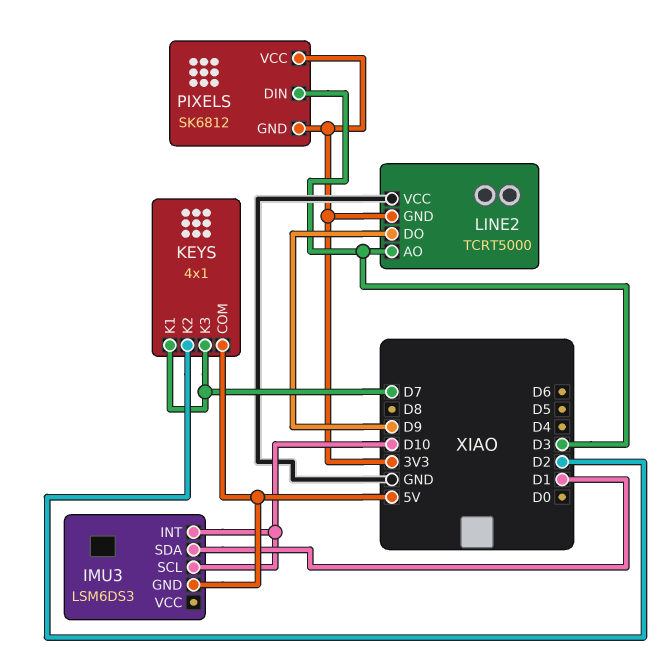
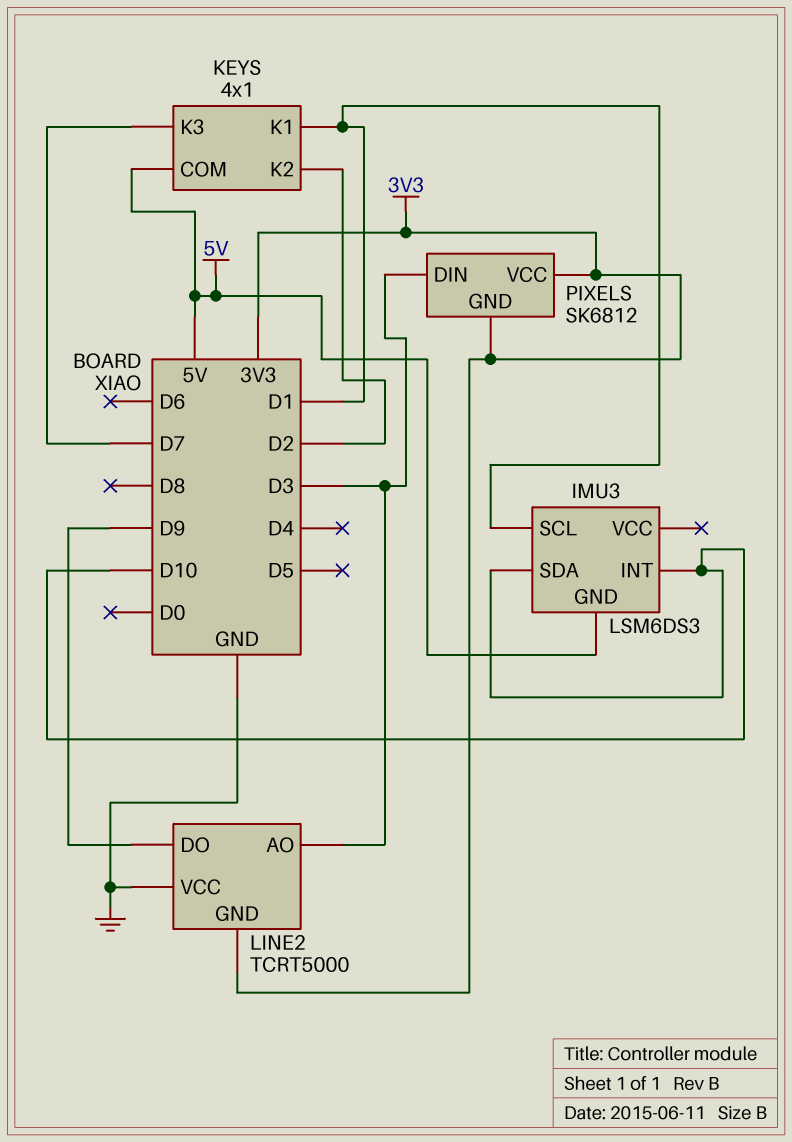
IMU3 pin SCL: D10 -> D1
IMU3 pin SDA: D1 -> D10
KEYS pin K1: D7 -> D1

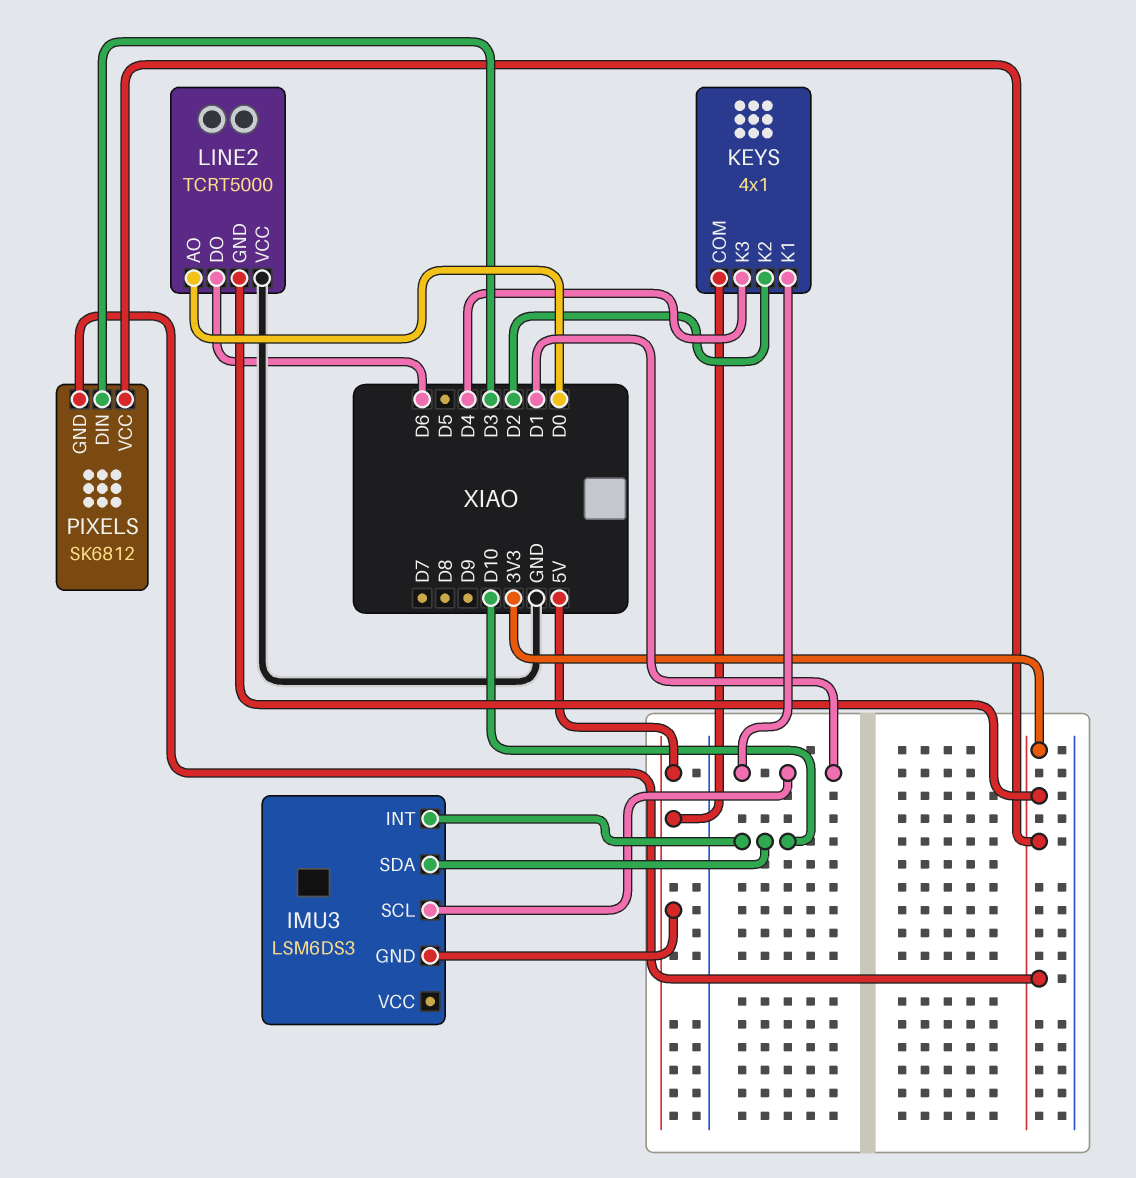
KEYS pin K3: D7 -> D4
LINE2 pin AO: D3 -> D0
LINE2 pin DO: D9 -> D6

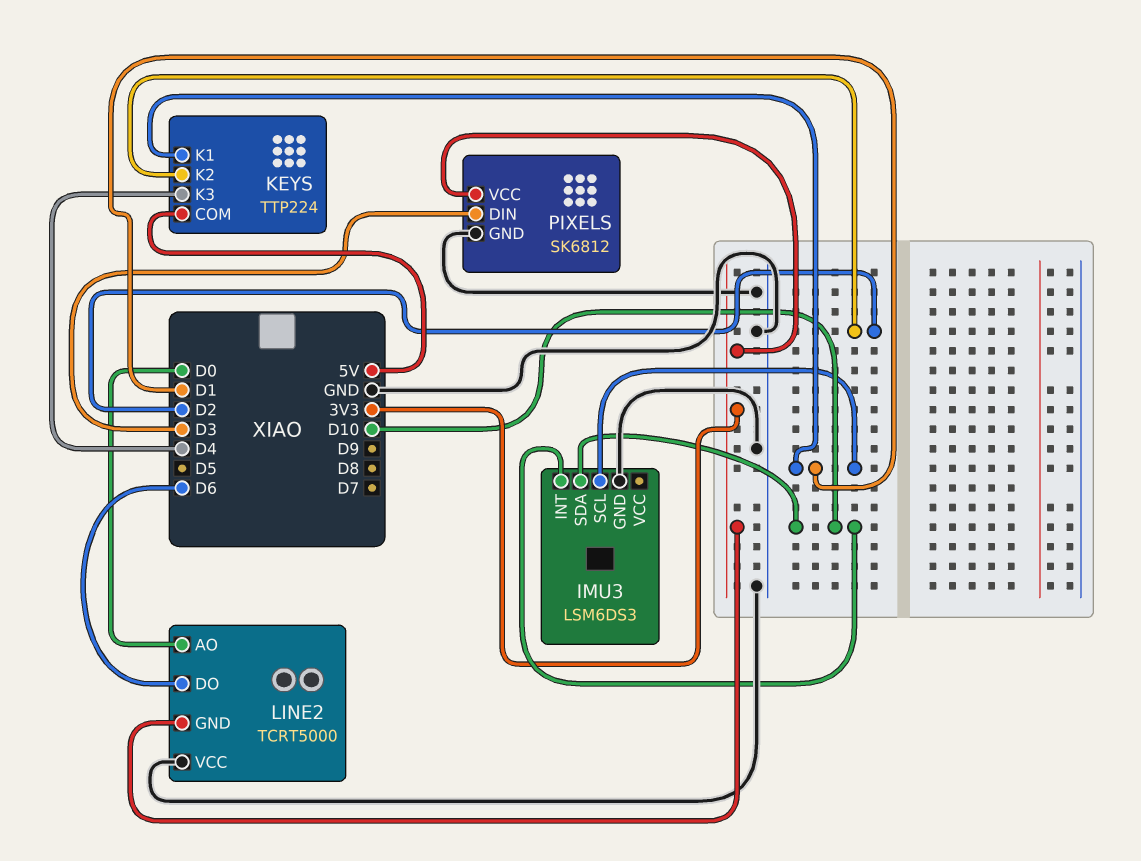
IMU3 pin GND: 5V -> GND
KEYS: 4x1 -> TTP224
PIXELS pin GND: 3V3 -> GND

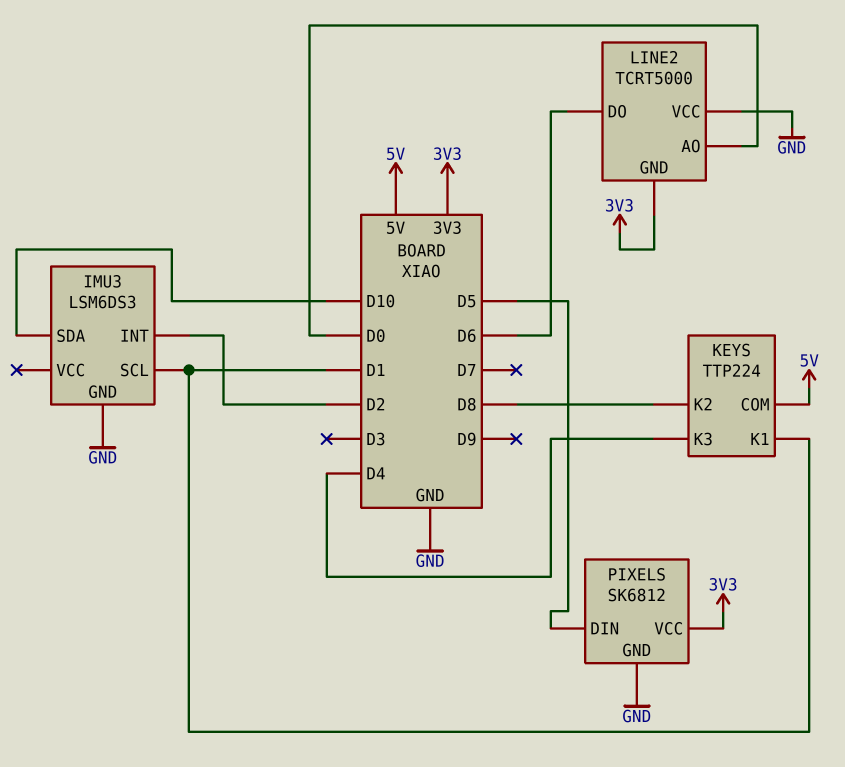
IMU3 pin INT: D10 -> D2
KEYS pin K2: D2 -> D8
PIXELS pin DIN: D3 -> D5

